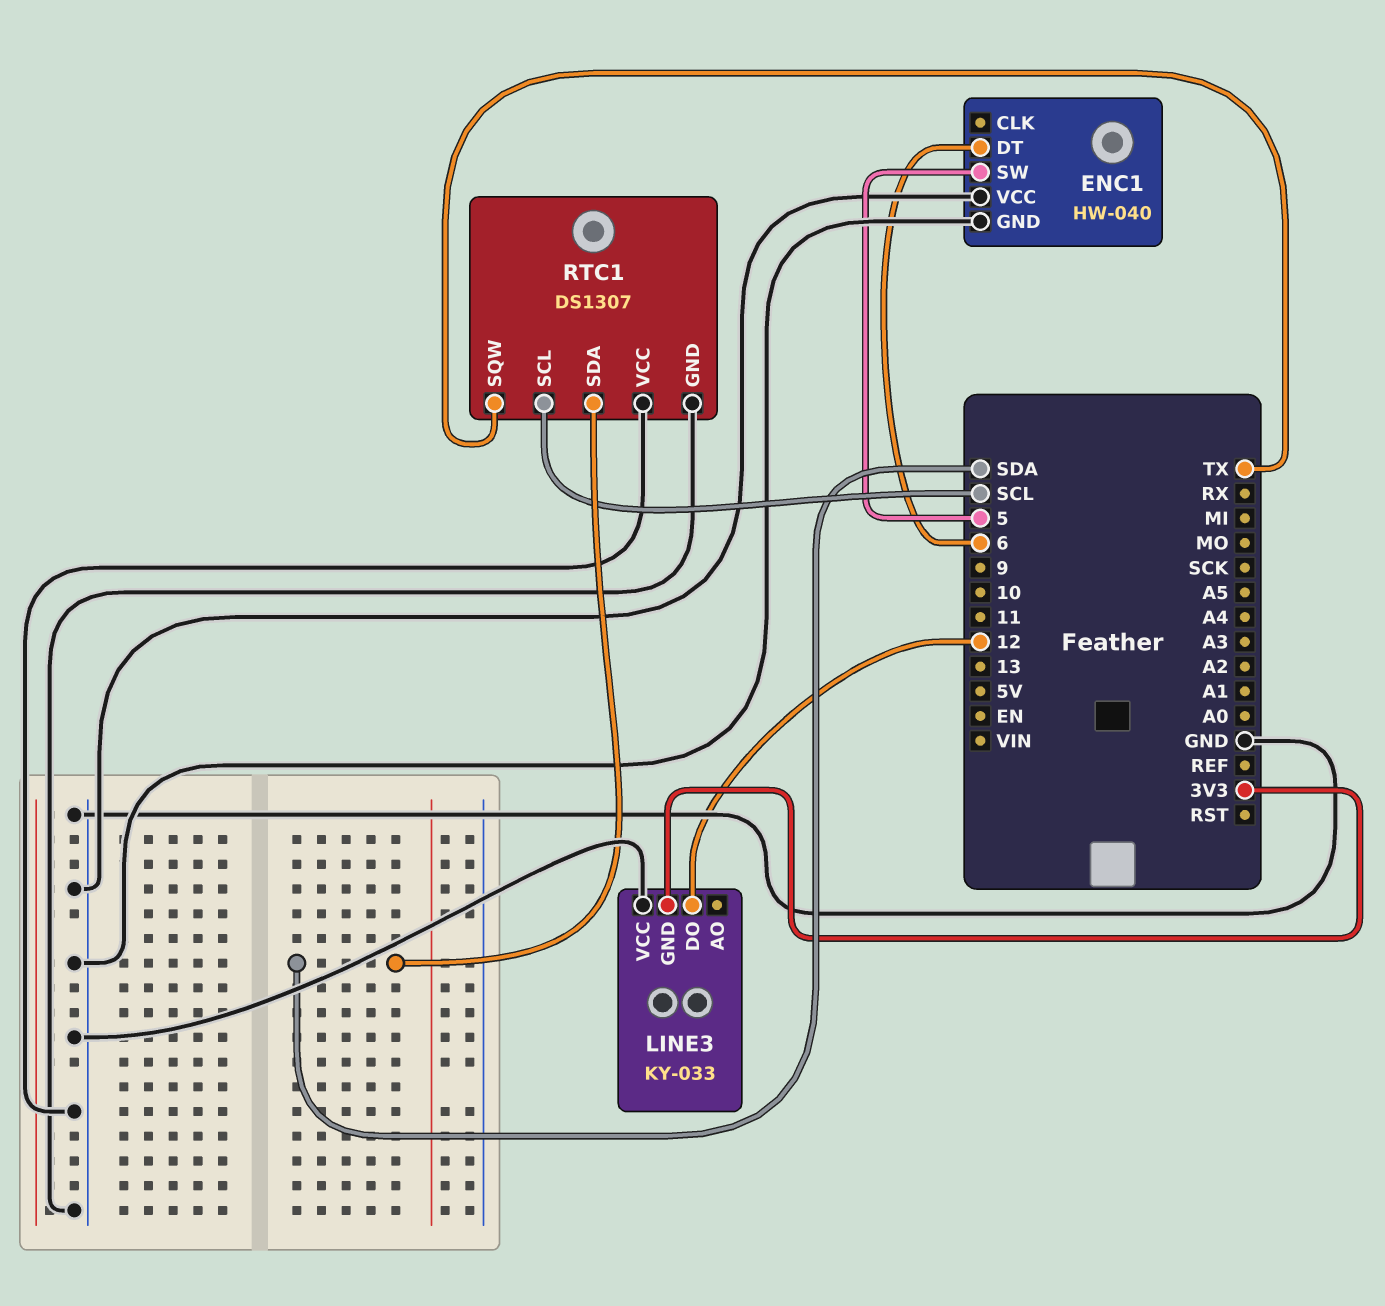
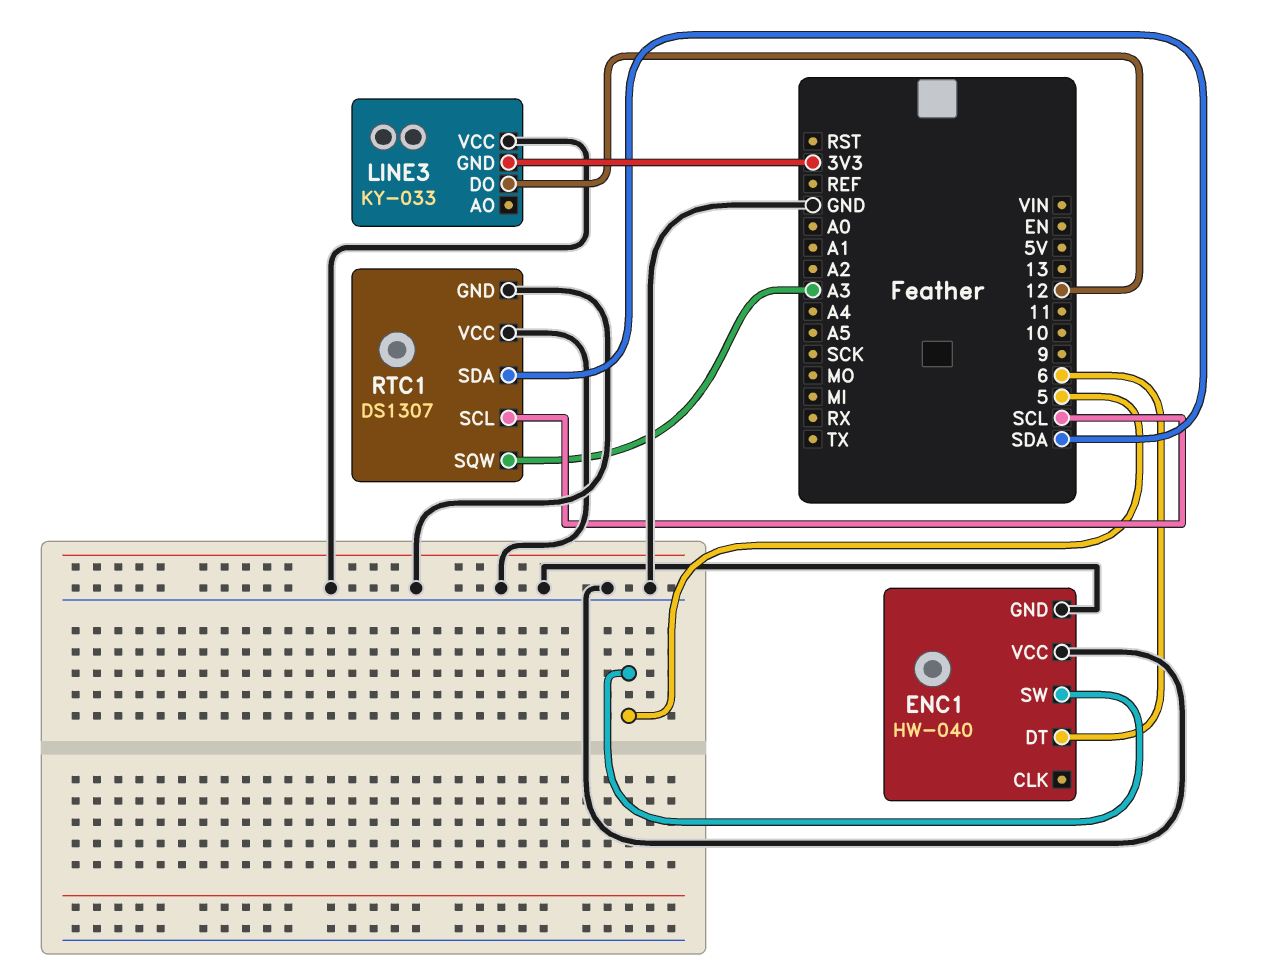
RTC1 pin SQW: TX -> A3

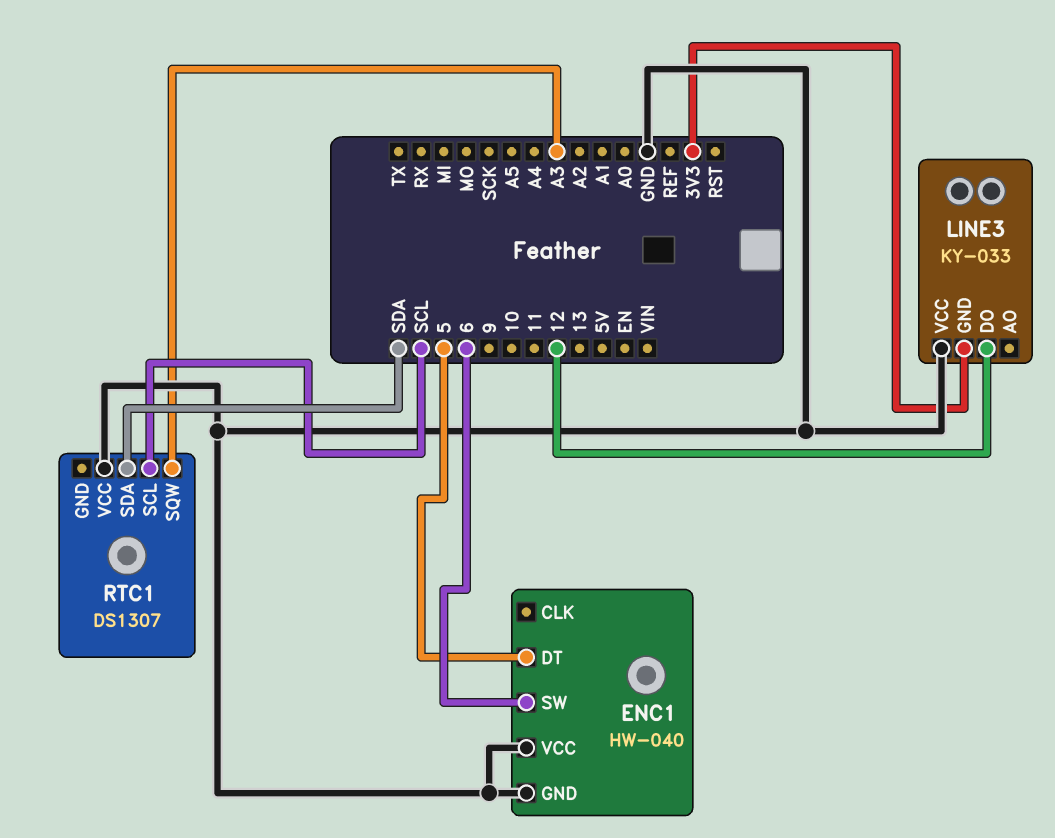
ENC1 pin DT: 6 -> 5
ENC1 pin SW: 5 -> 6
RTC1 pin GND: GND -> none

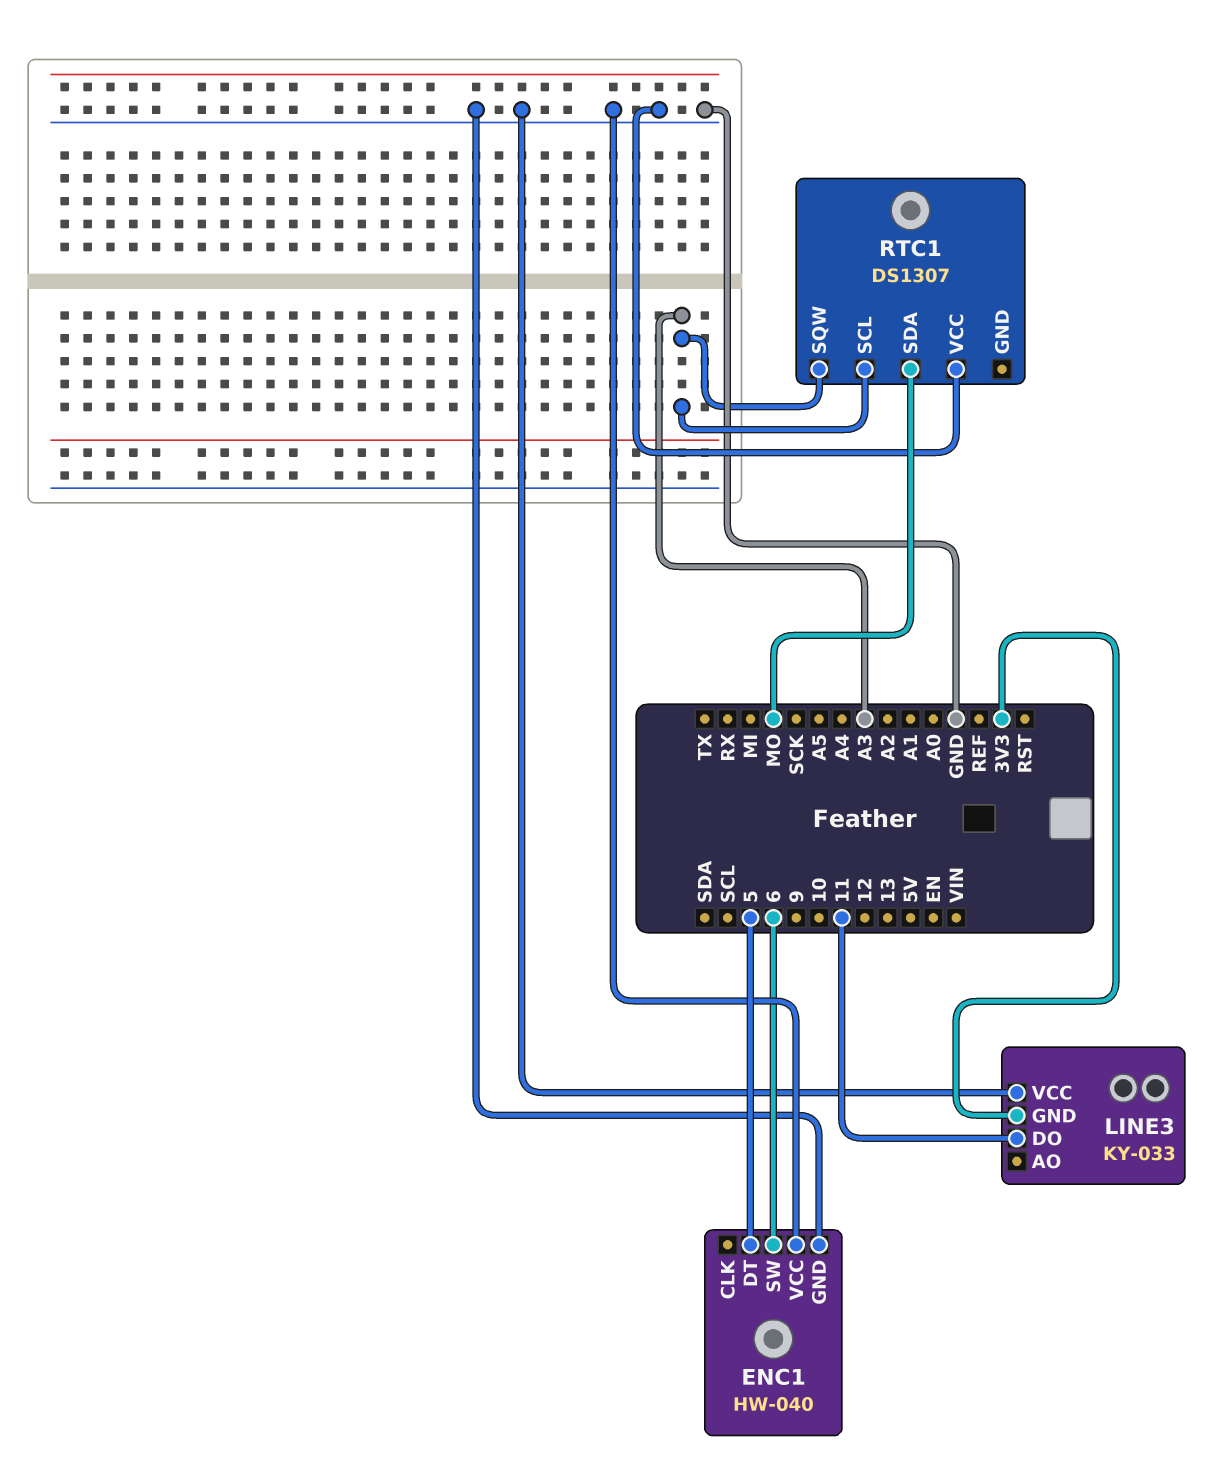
LINE3 pin DO: 12 -> 11
RTC1 pin SCL: SCL -> A3
RTC1 pin SDA: SDA -> MO

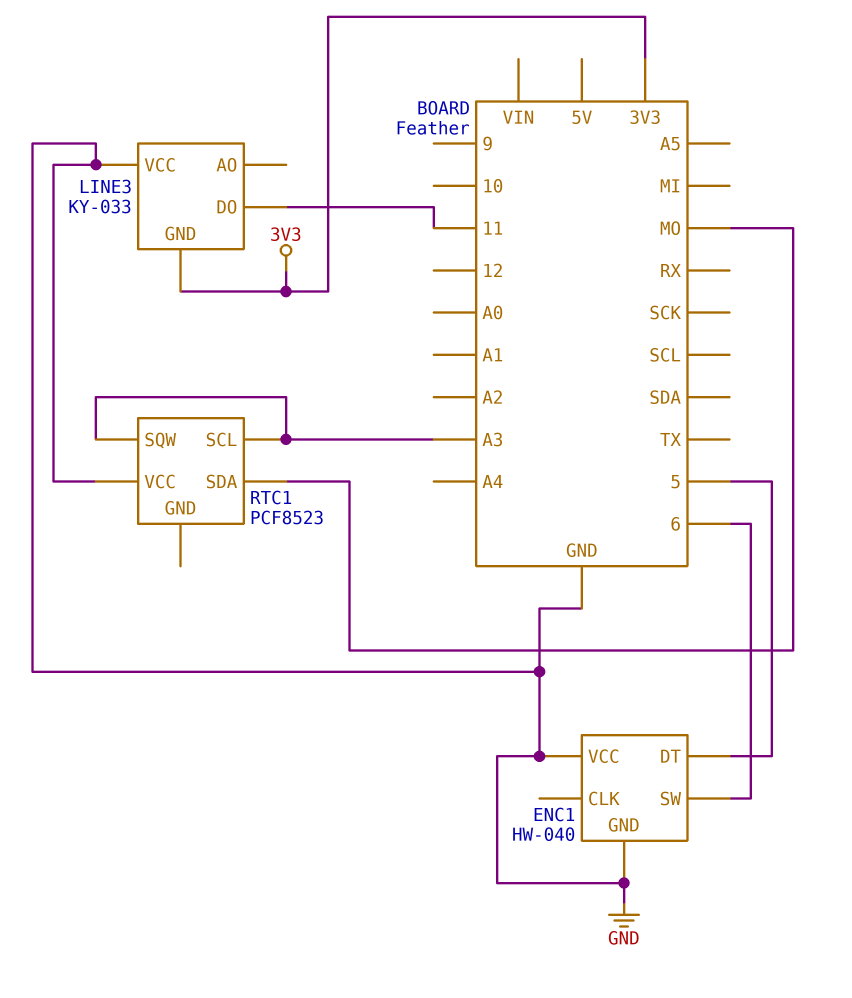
RTC1: DS1307 -> PCF8523

